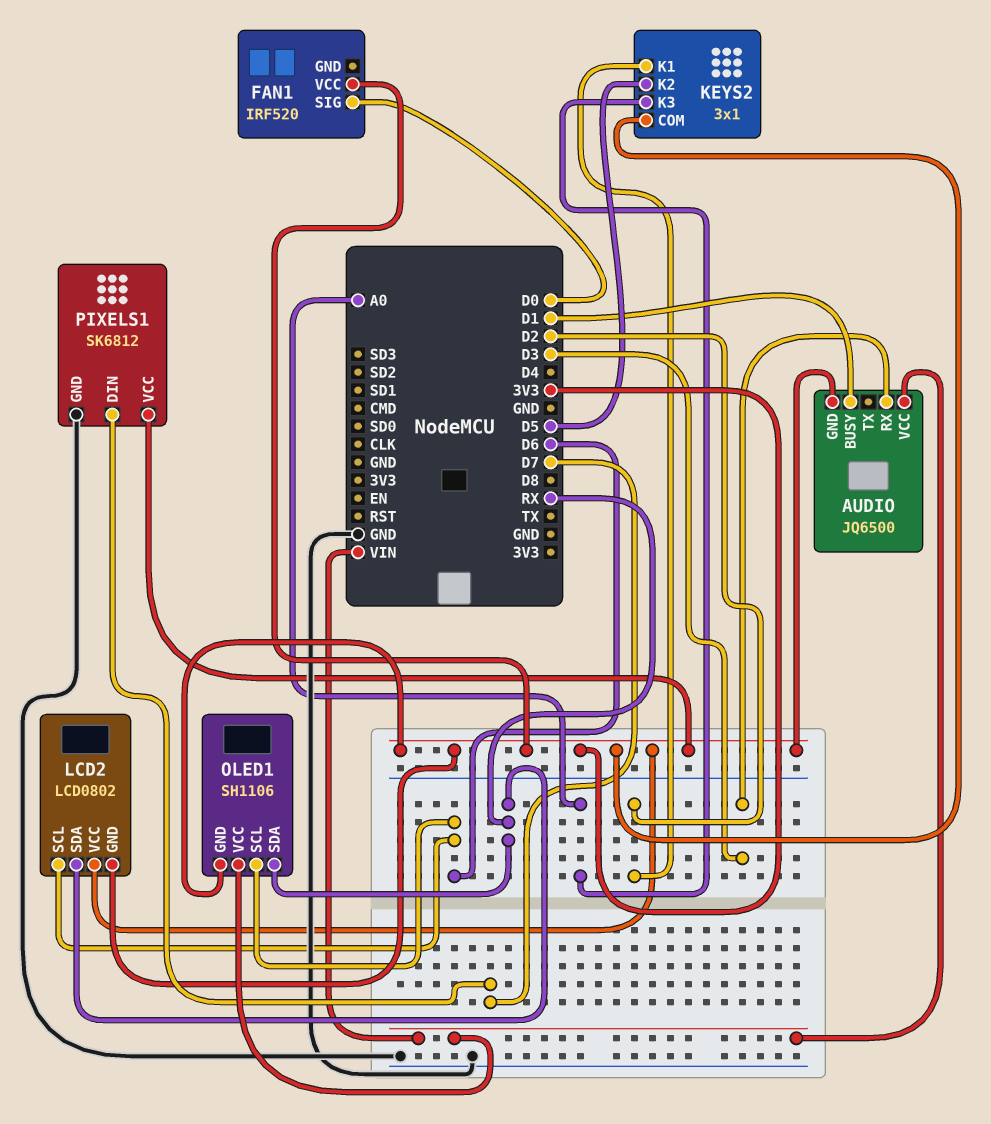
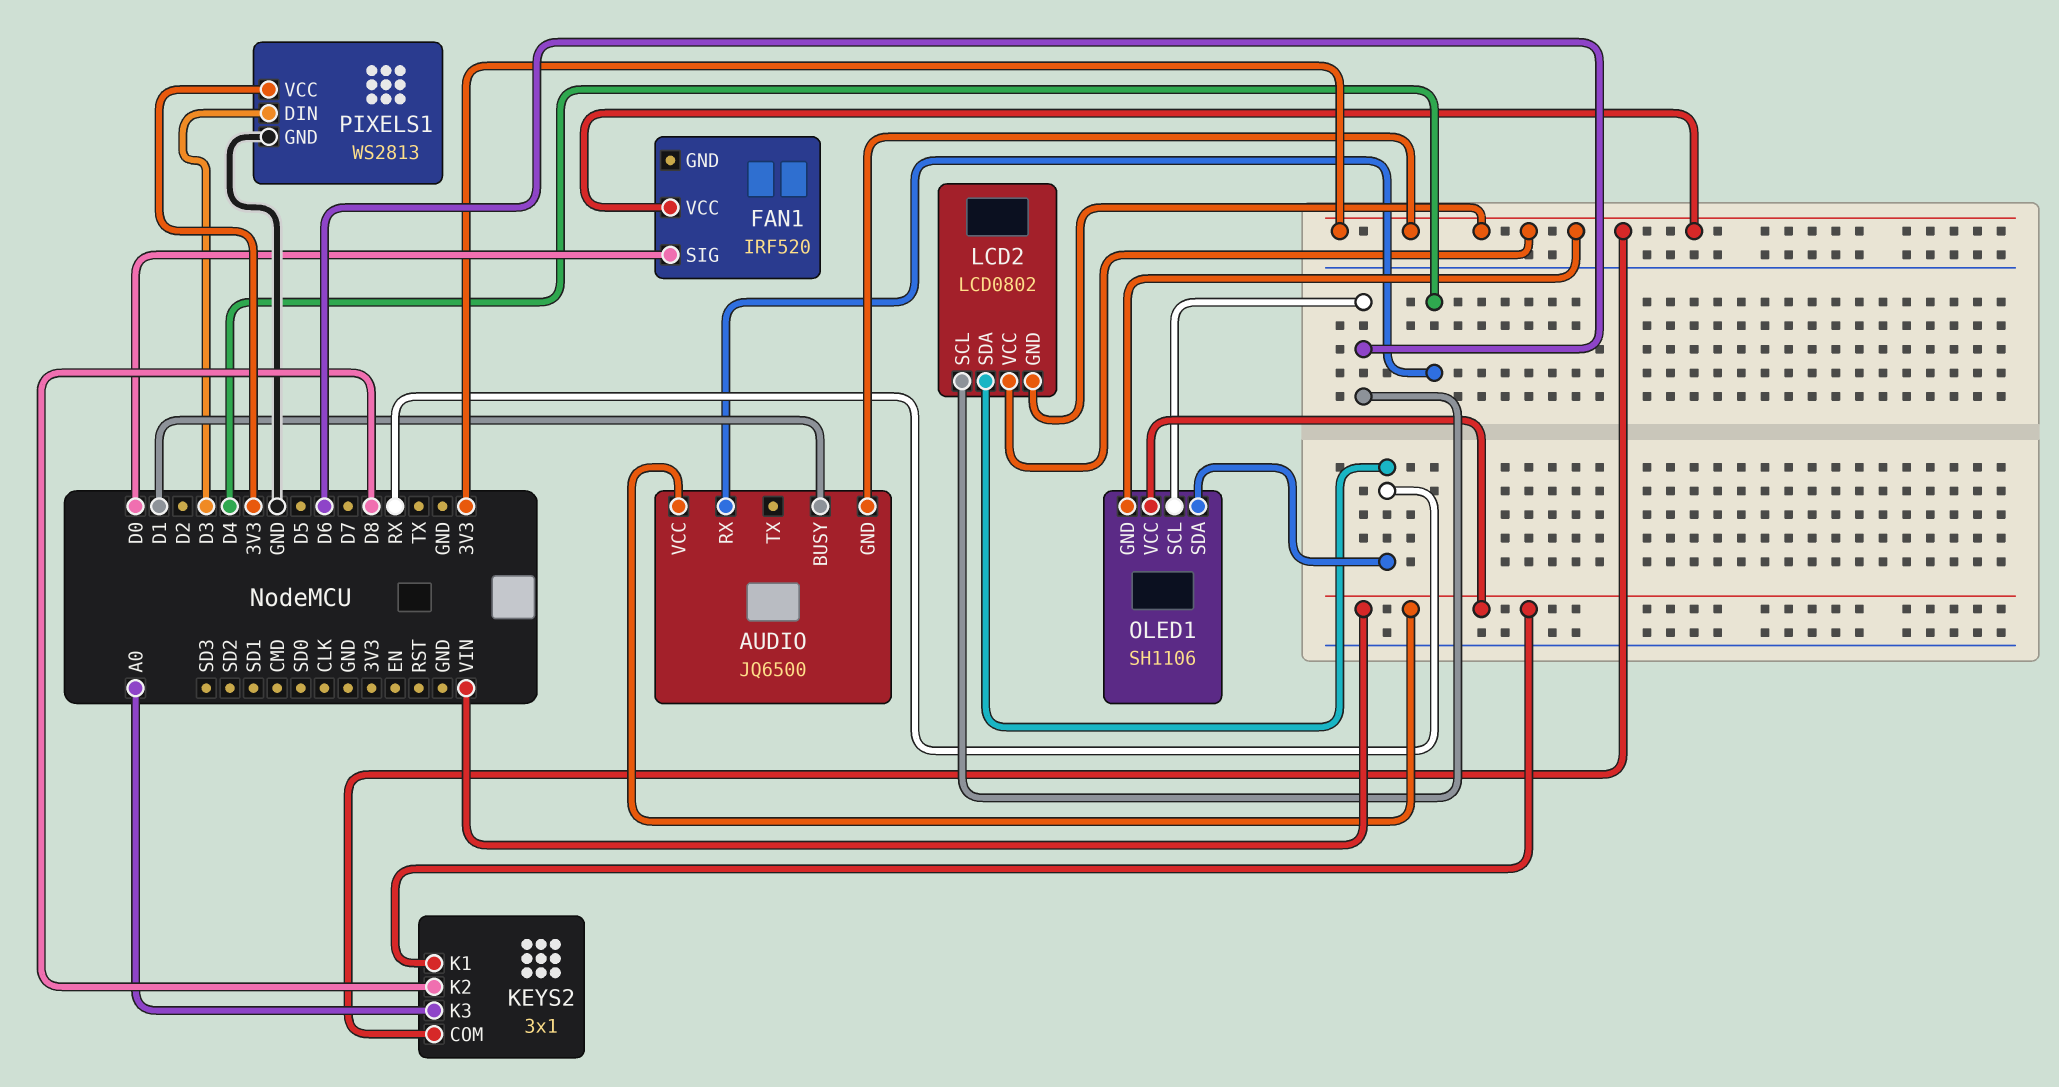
AUDIO pin RX: D3 -> D4
KEYS2 pin K1: D2 -> VIN
KEYS2 pin K2: D5 -> D8
PIXELS1: SK6812 -> WS2813
PIXELS1 pin DIN: D7 -> D3

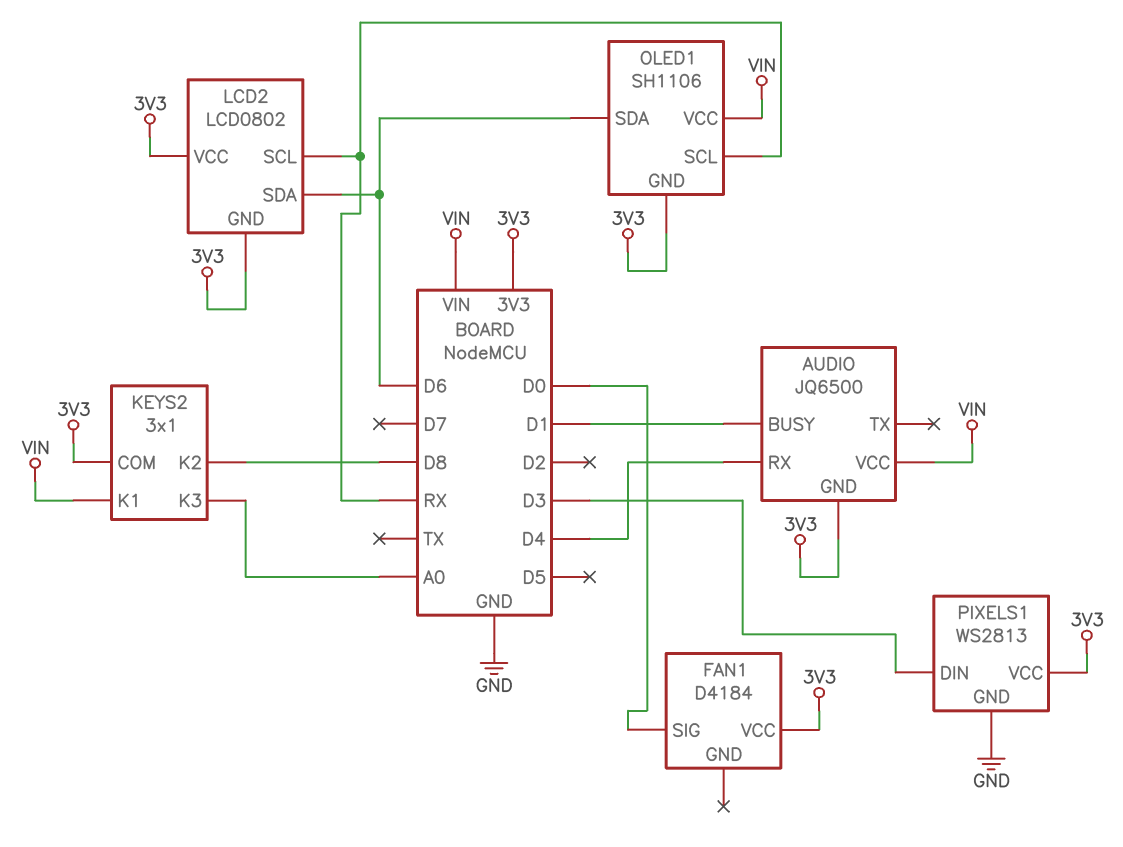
FAN1: IRF520 -> D4184
LCD2 pin SCL: D6 -> RX
LCD2 pin SDA: RX -> D6
OLED1 pin SCL: D6 -> RX
OLED1 pin SDA: RX -> D6

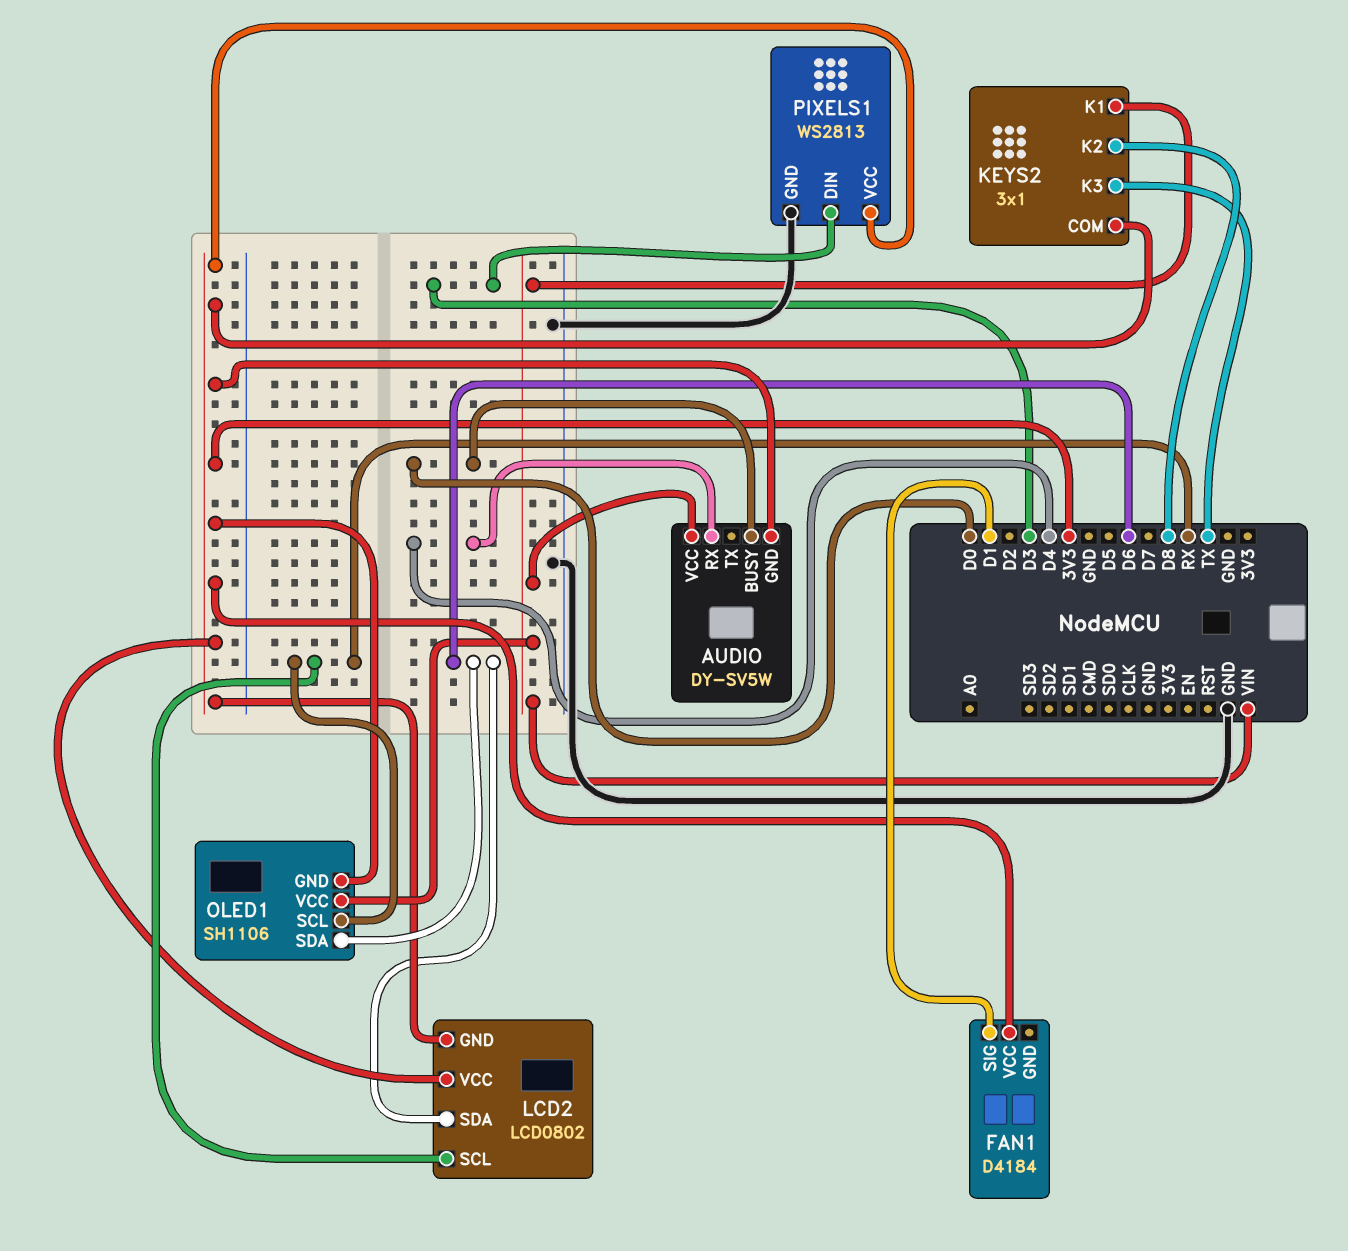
AUDIO: JQ6500 -> DY-SV5W
AUDIO pin BUSY: D1 -> D0
FAN1 pin SIG: D0 -> D1
KEYS2 pin K3: A0 -> TX

